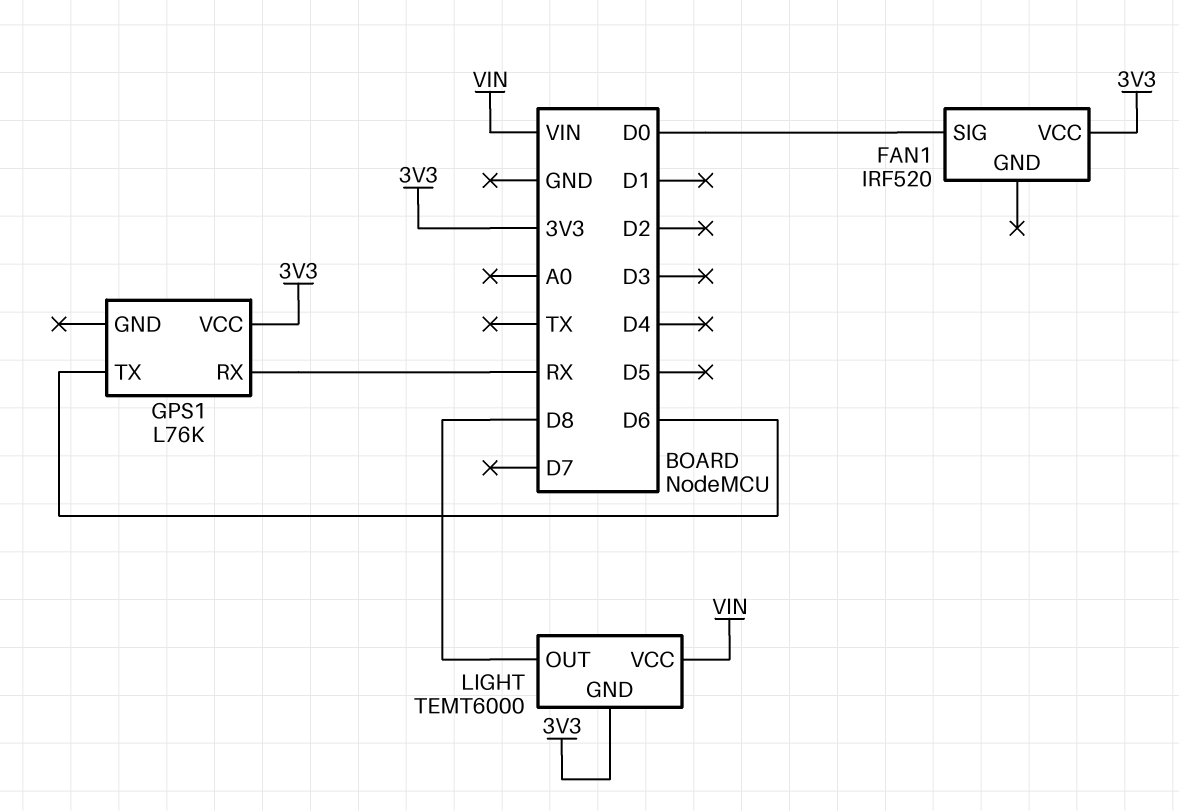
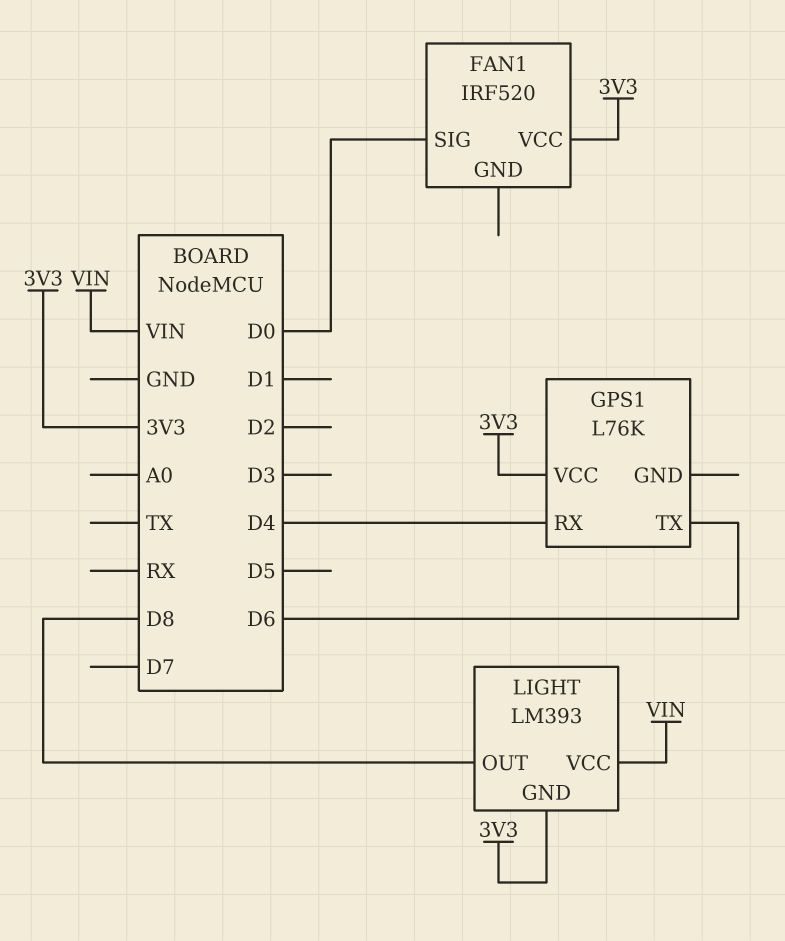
GPS1 pin RX: RX -> D4
LIGHT: TEMT6000 -> LM393

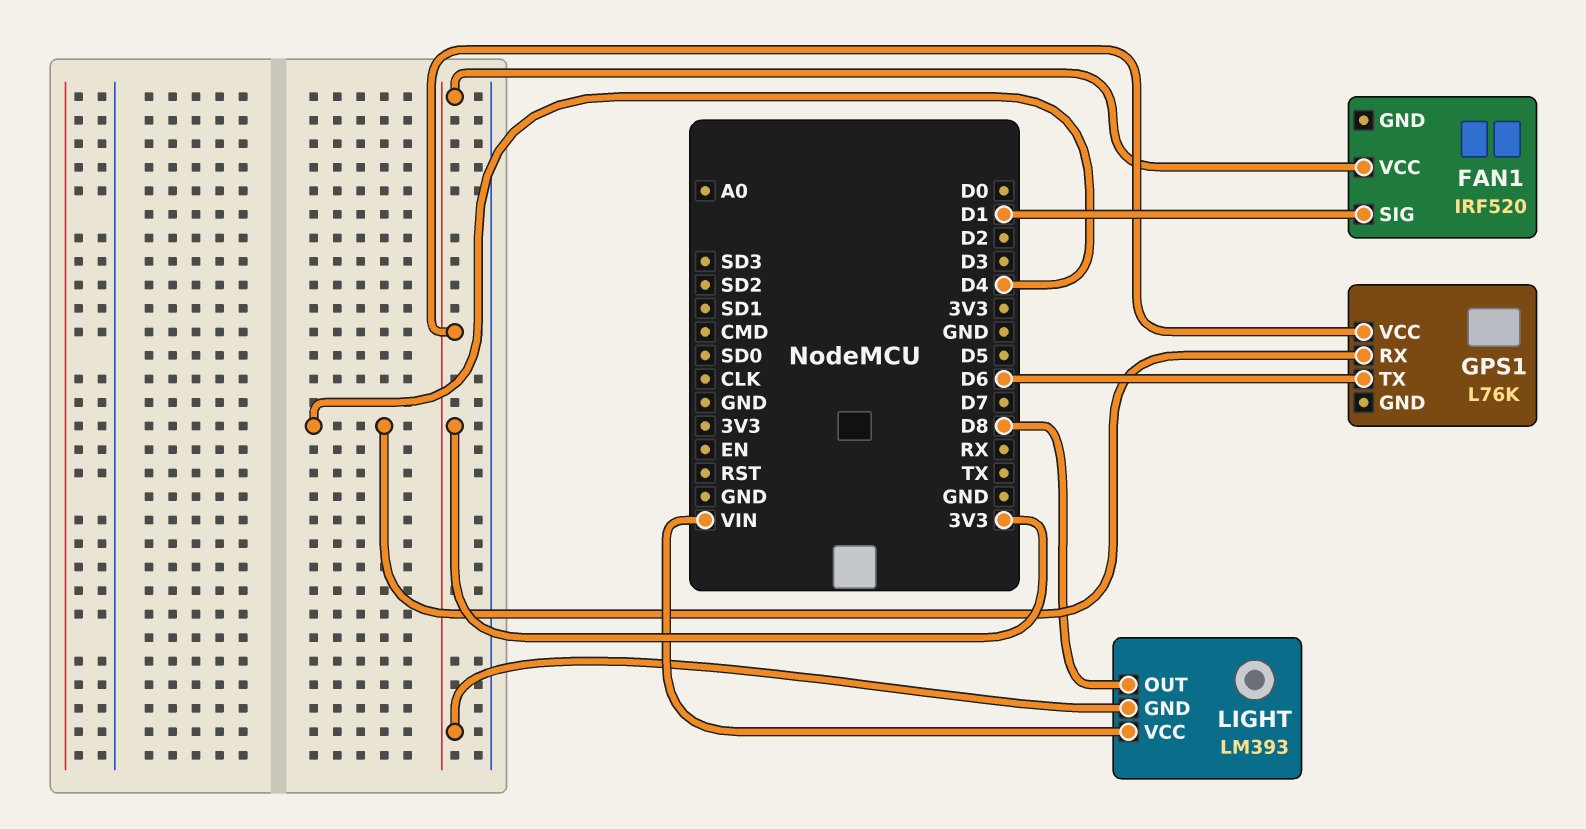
FAN1 pin SIG: D0 -> D1

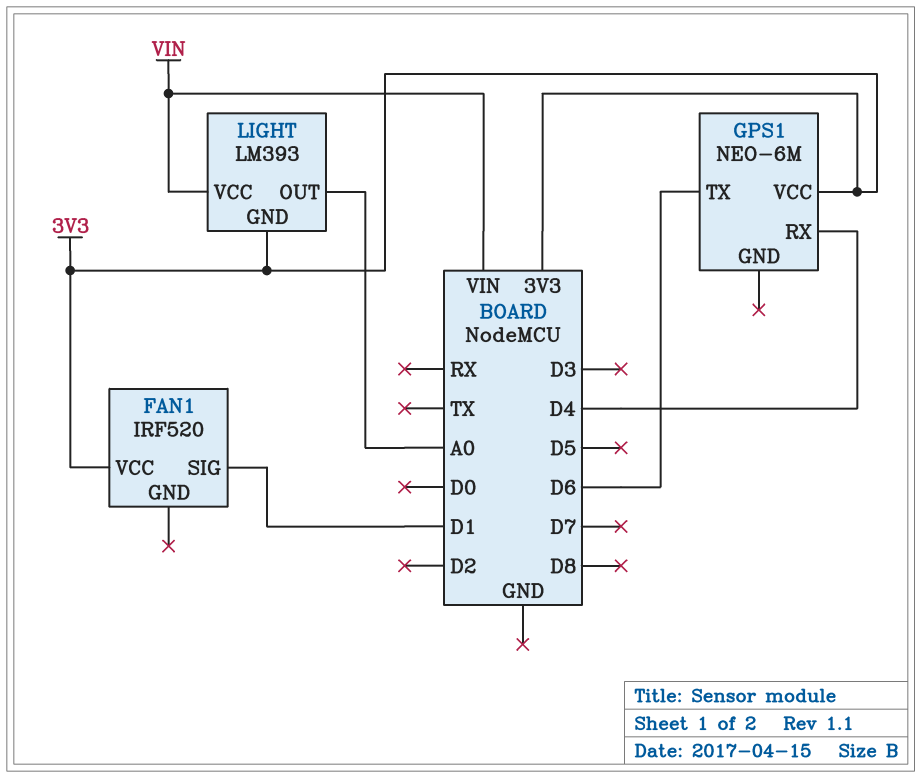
GPS1: L76K -> NEO-6M
LIGHT pin OUT: D8 -> A0

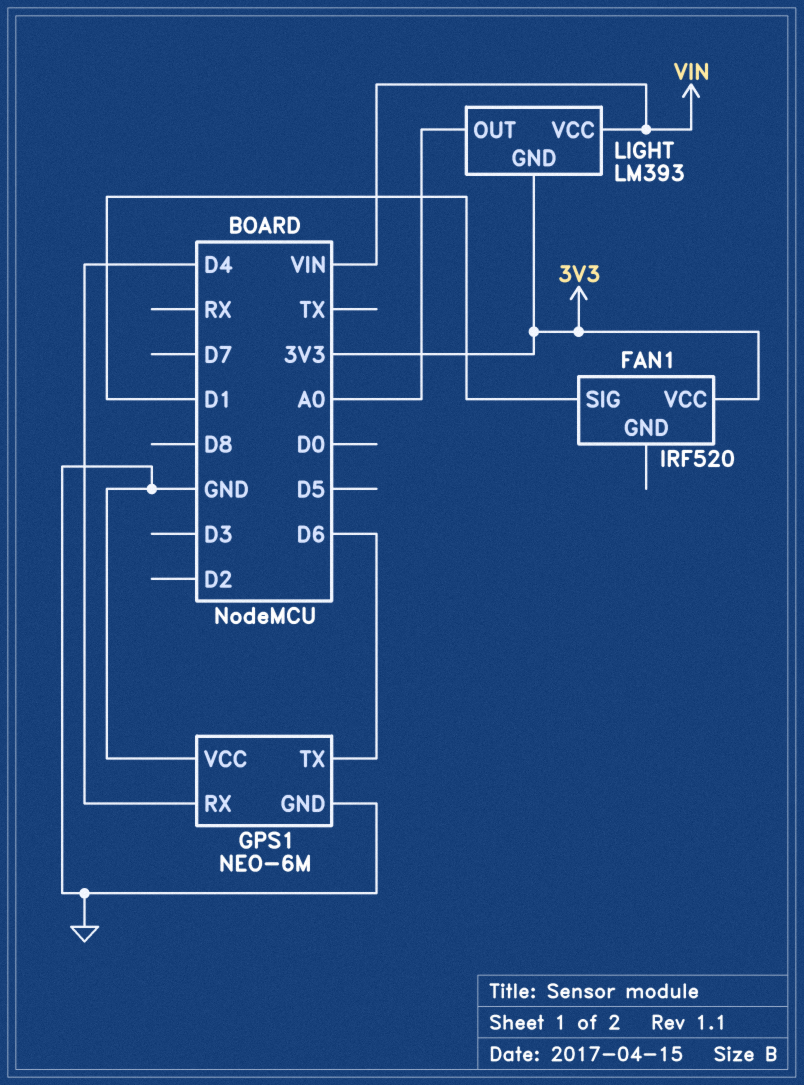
GPS1 pin GND: none -> GND
GPS1 pin VCC: 3V3 -> GND

